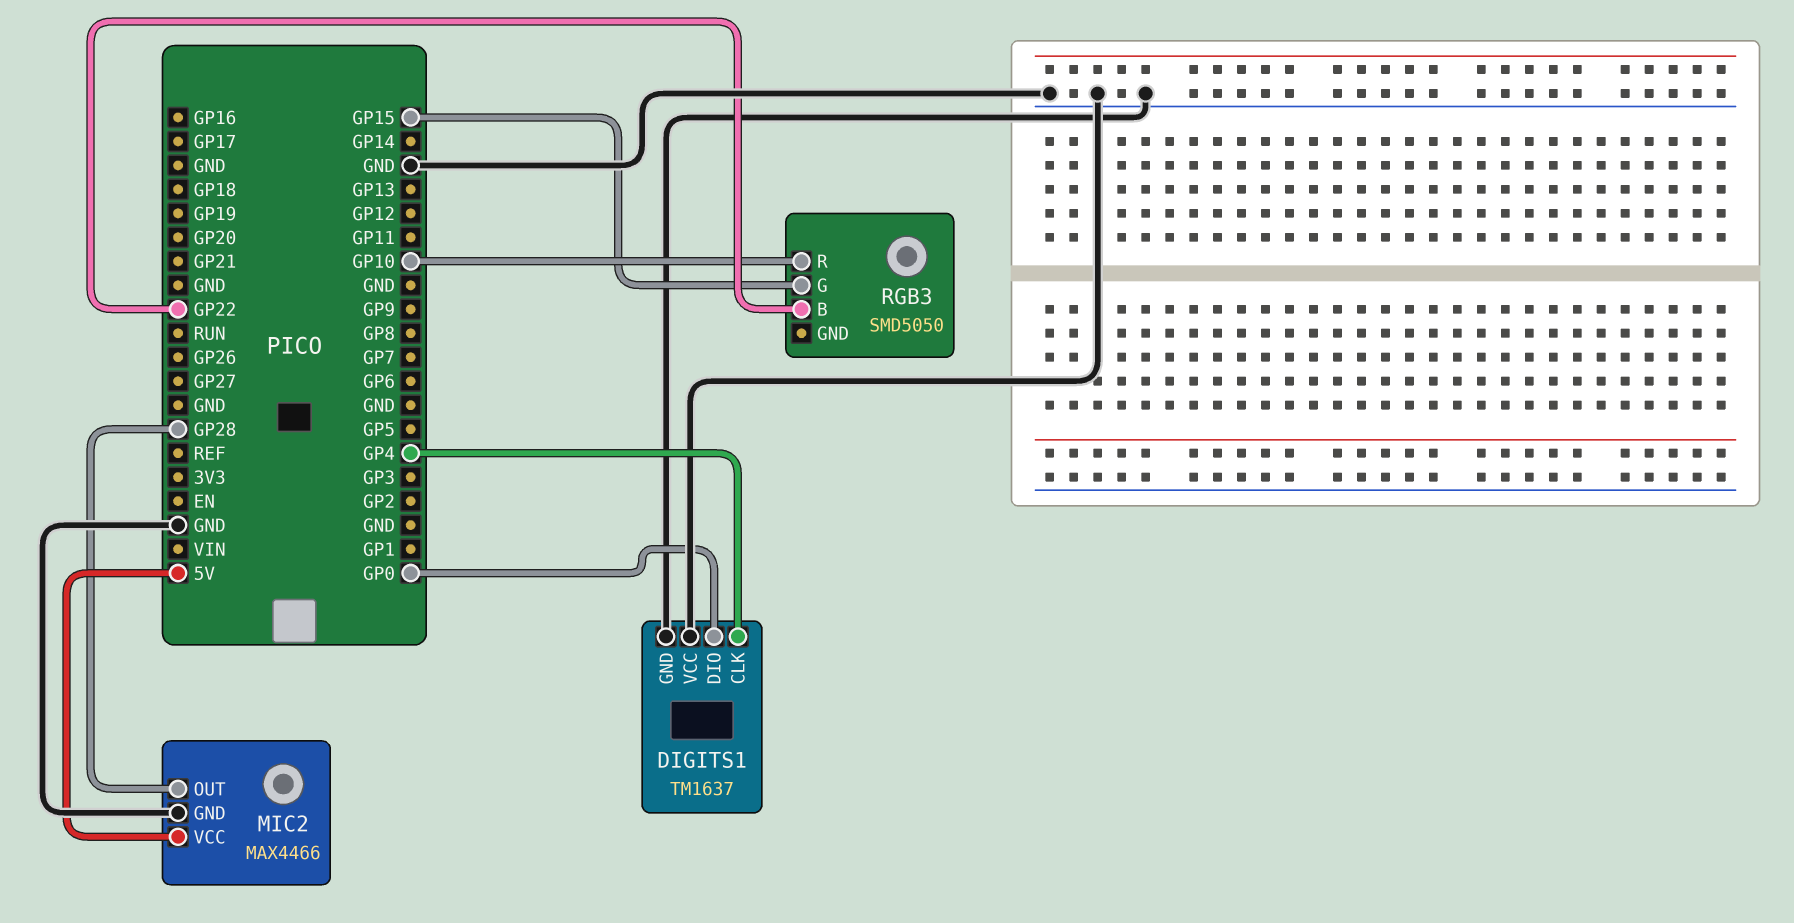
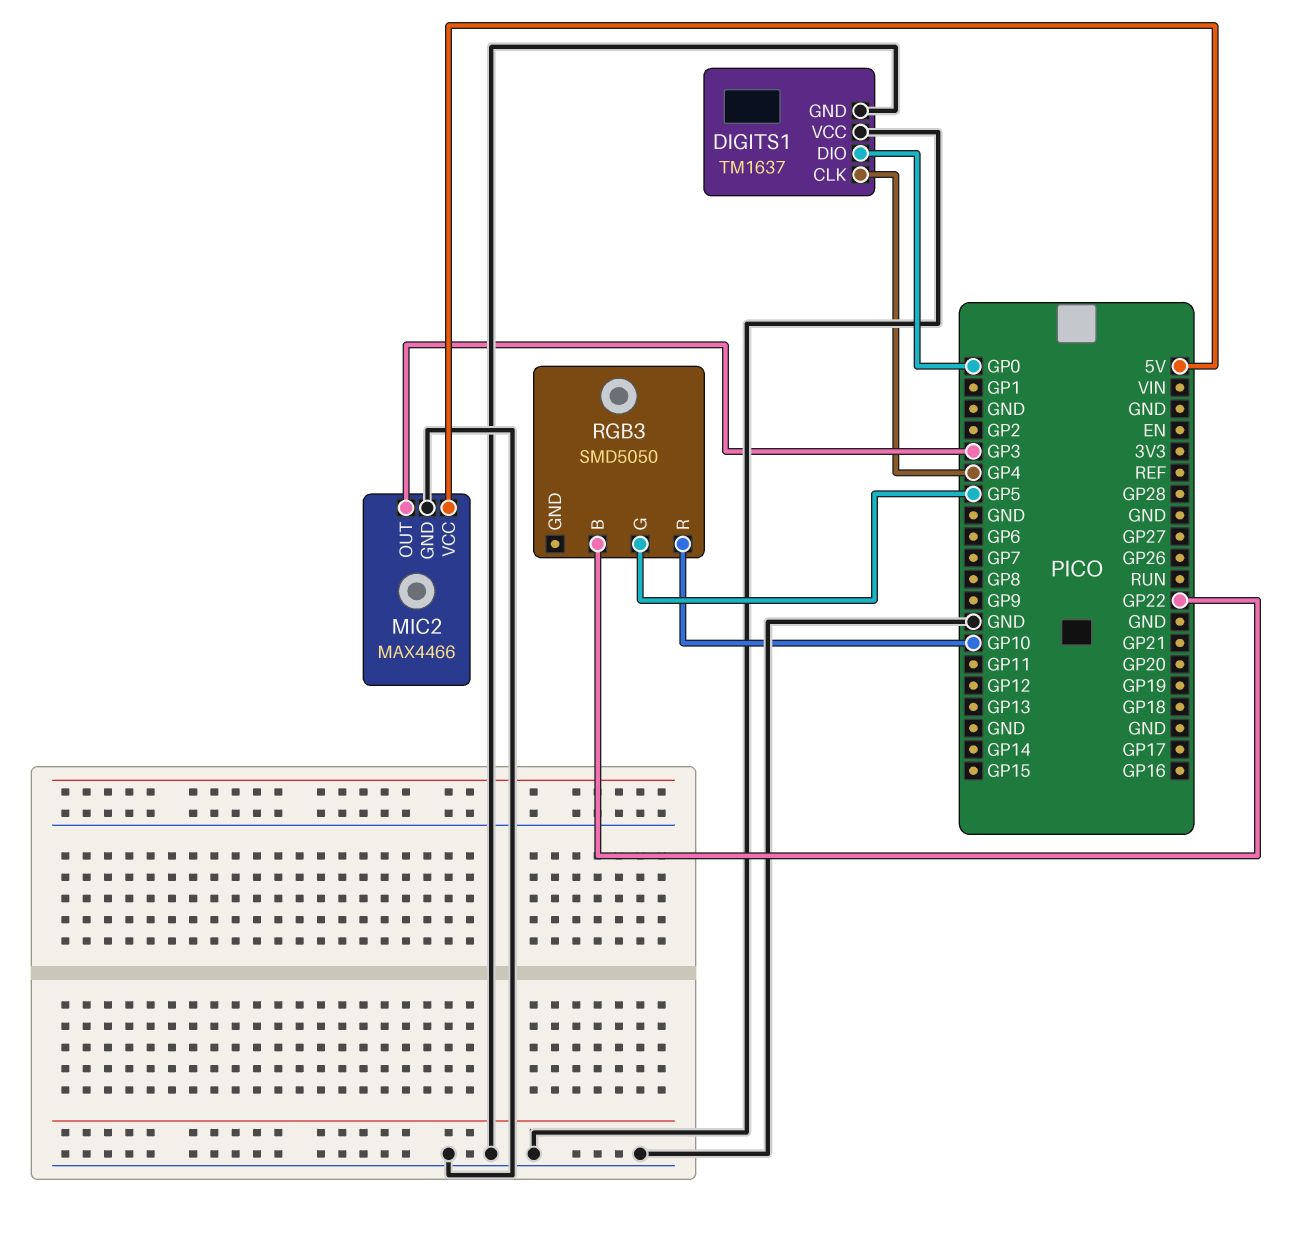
MIC2 pin OUT: GP28 -> GP3
RGB3 pin G: GP15 -> GP5

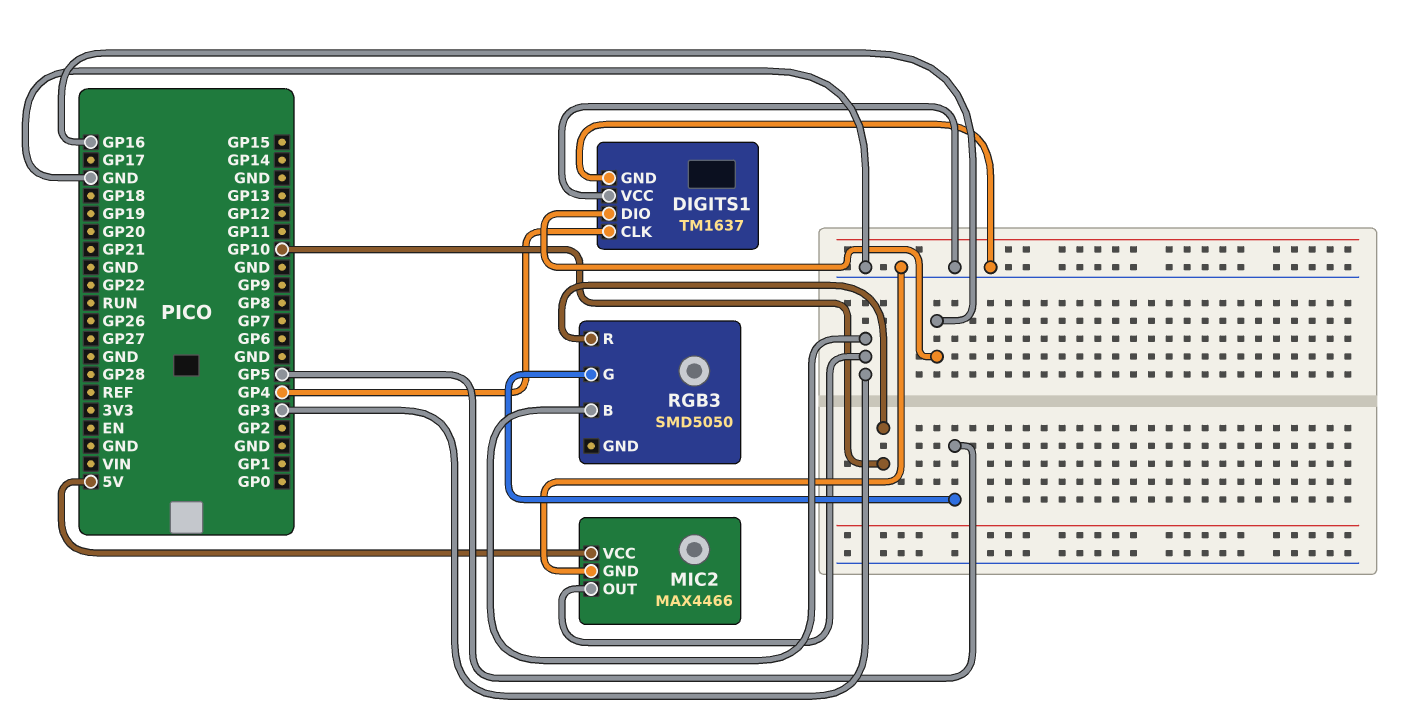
DIGITS1 pin DIO: GP0 -> GP16
RGB3 pin B: GP22 -> GP3

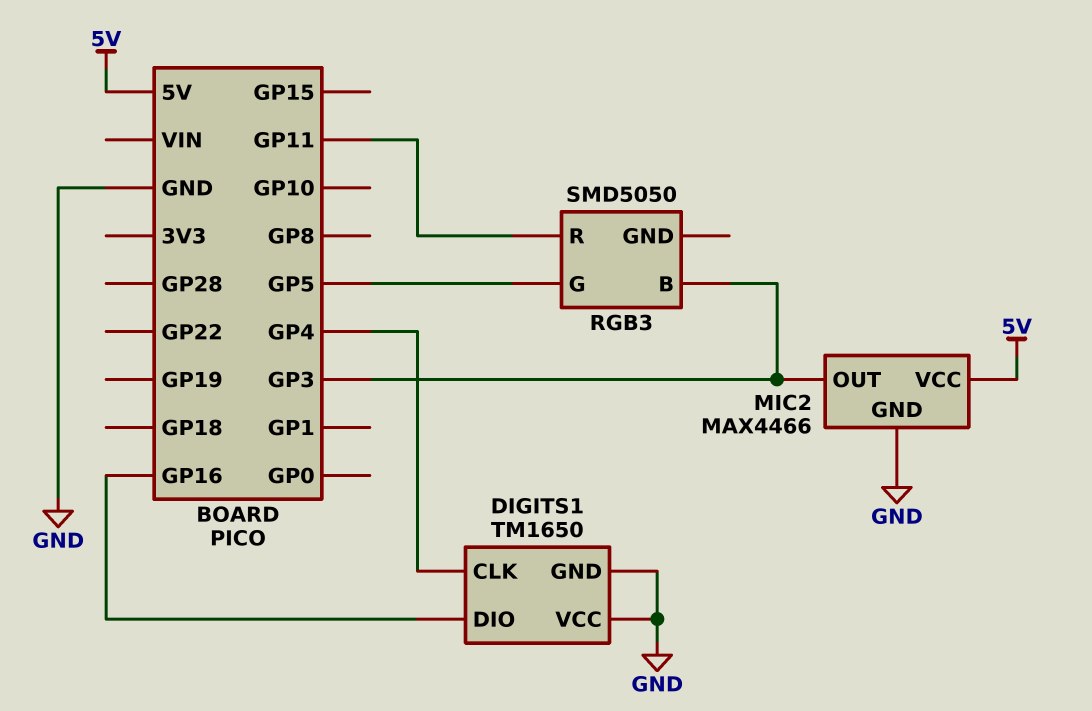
DIGITS1: TM1637 -> TM1650
RGB3 pin R: GP10 -> GP11

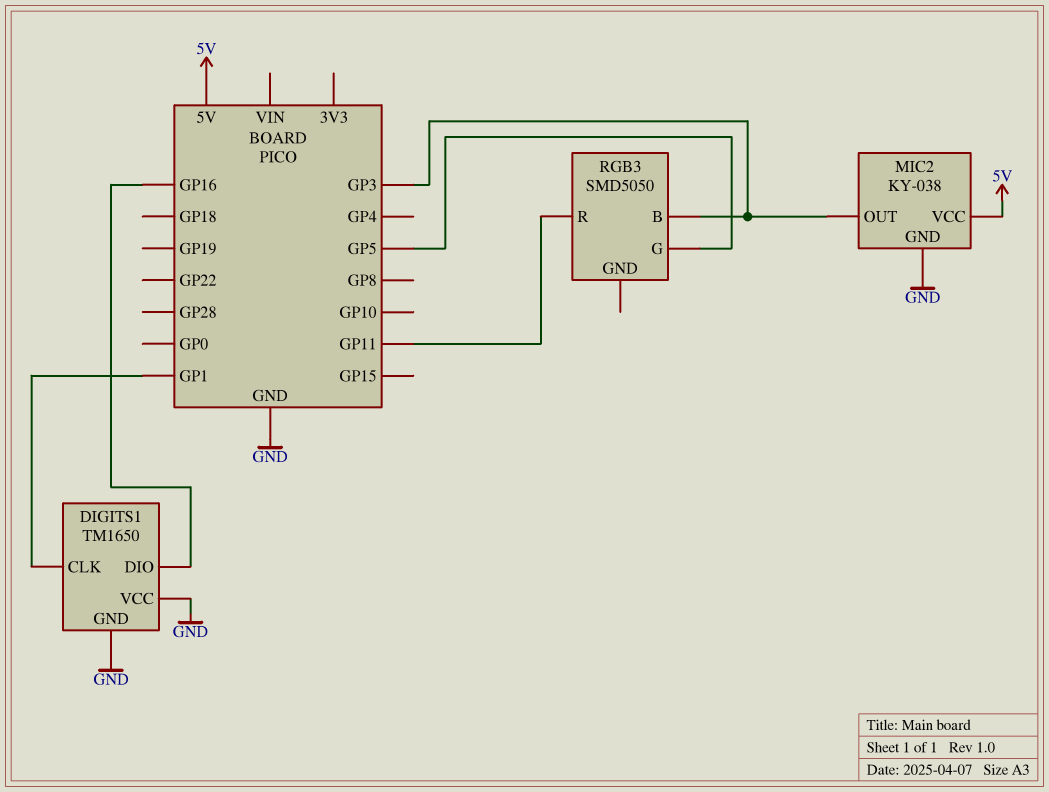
DIGITS1 pin CLK: GP4 -> GP1
MIC2: MAX4466 -> KY-038

